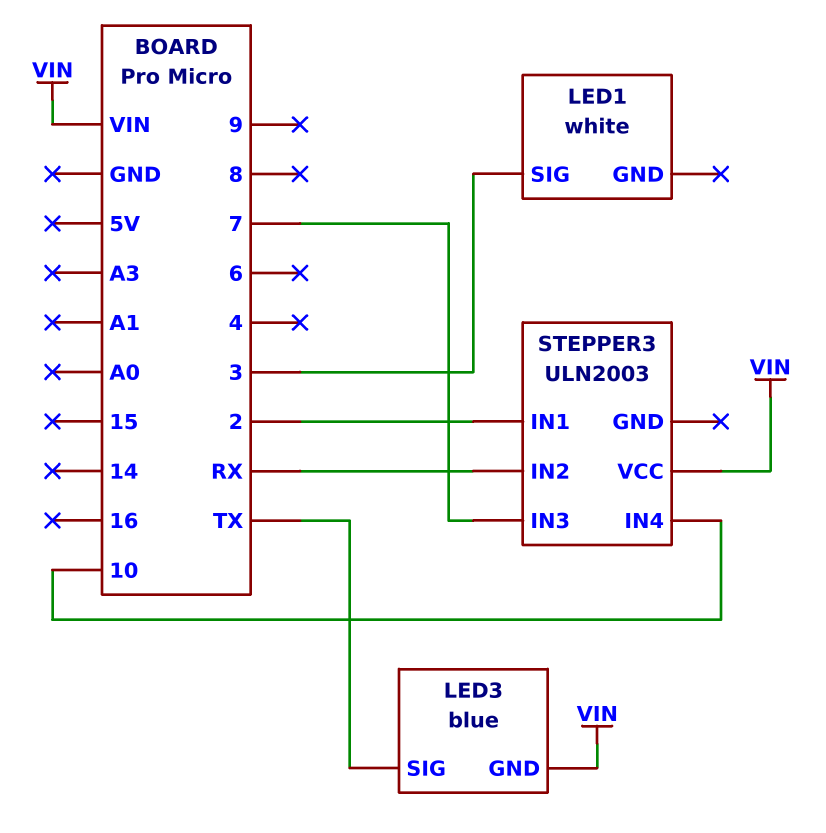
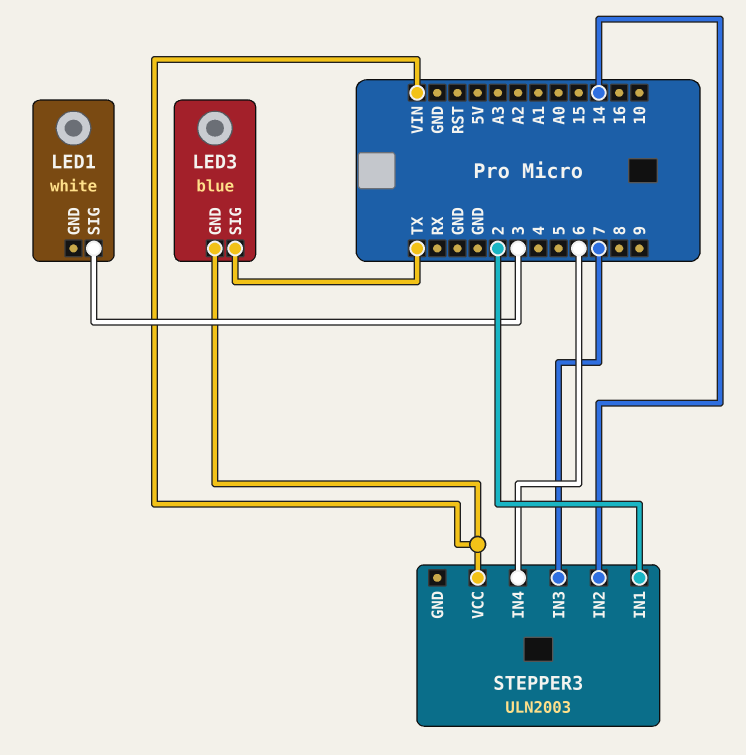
STEPPER3 pin IN2: RX -> 14
STEPPER3 pin IN4: 10 -> 6

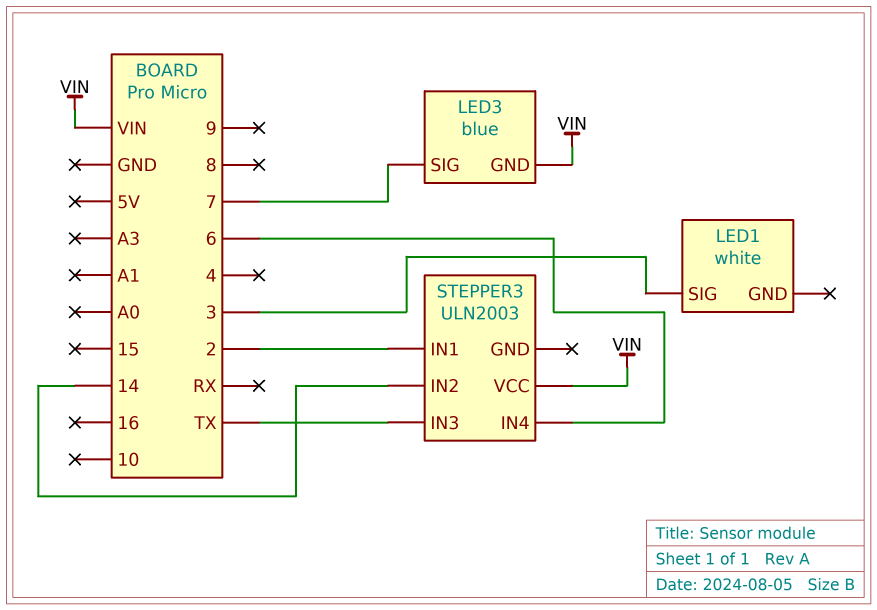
LED3 pin SIG: TX -> 7
STEPPER3 pin IN3: 7 -> TX

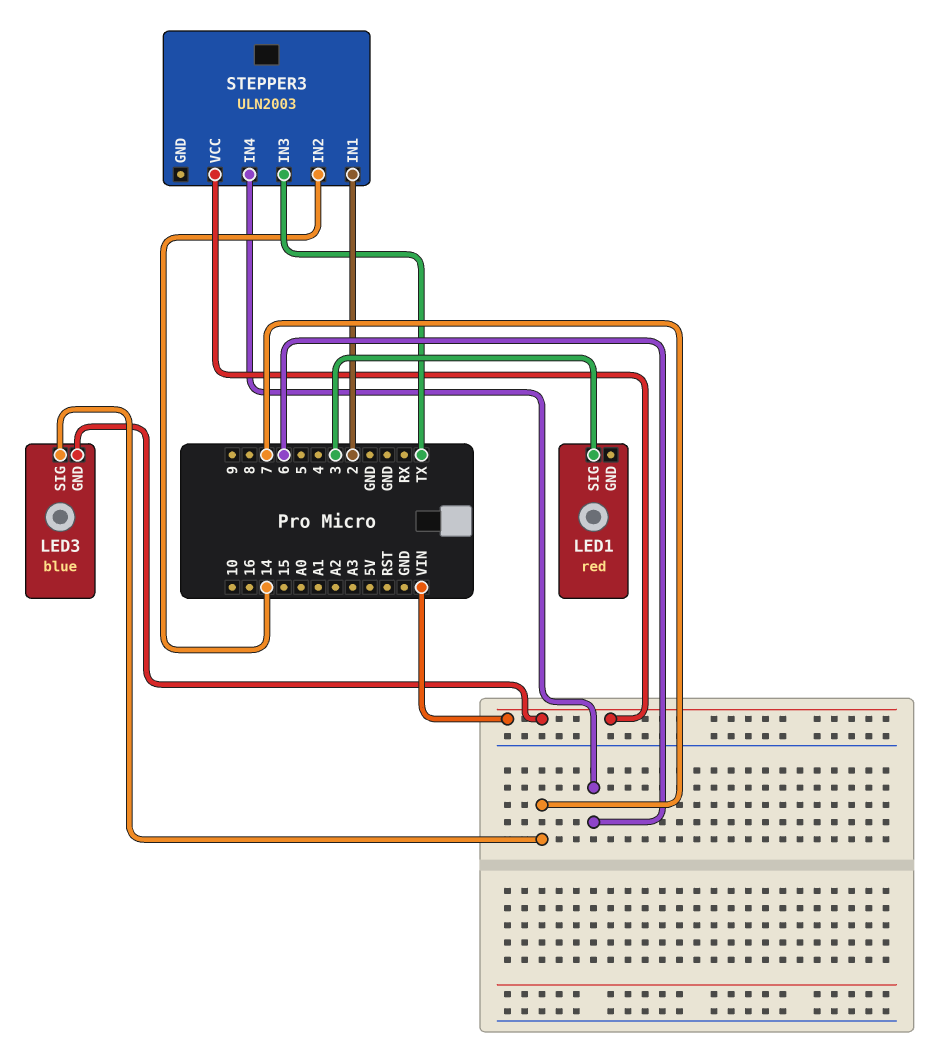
LED1: white -> red

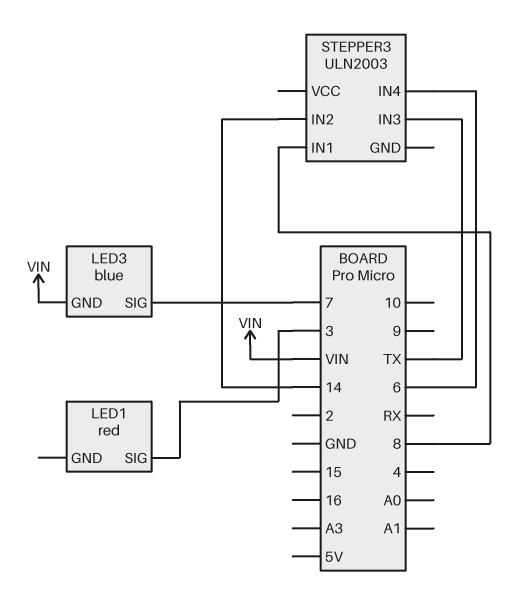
STEPPER3 pin IN1: 2 -> 8
STEPPER3 pin VCC: VIN -> none

